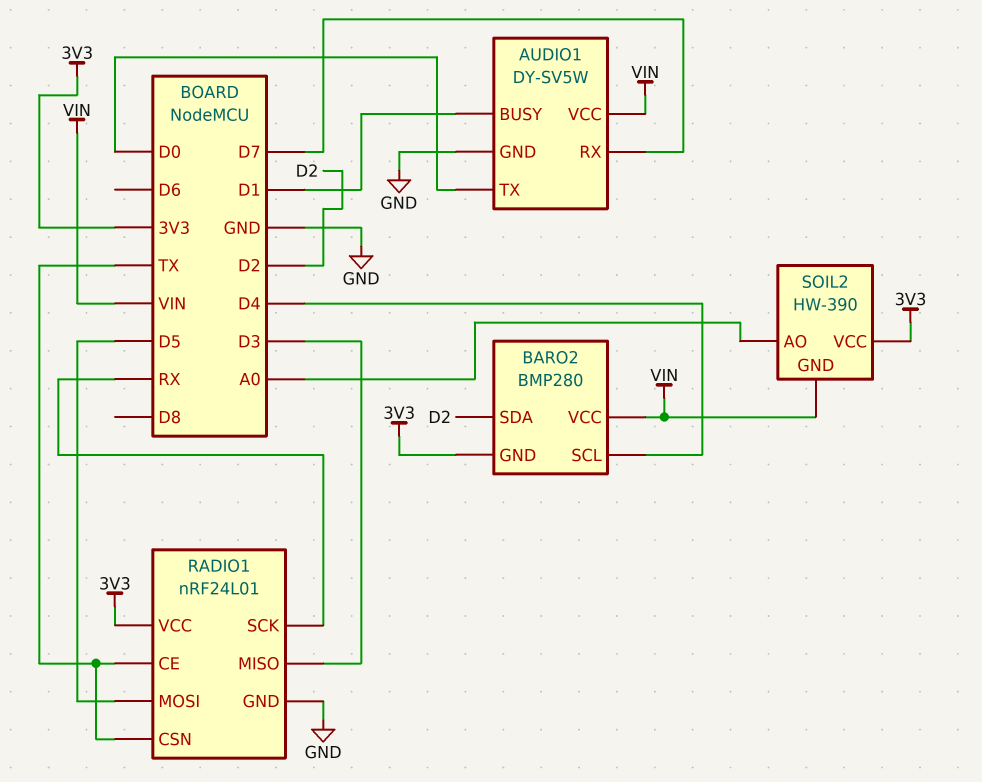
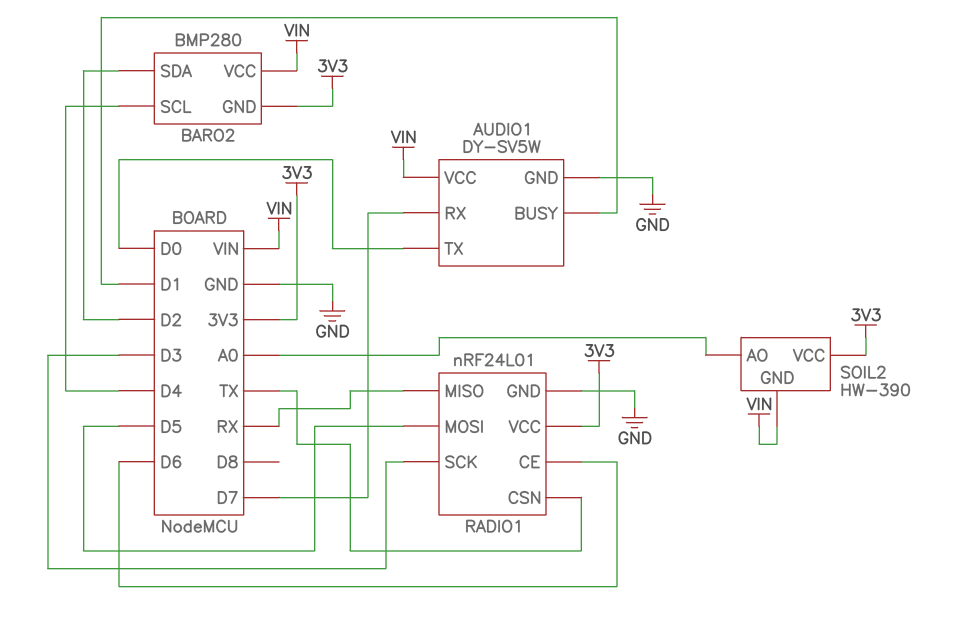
RADIO1 pin CE: TX -> D6
RADIO1 pin MISO: D3 -> RX
RADIO1 pin SCK: RX -> D3

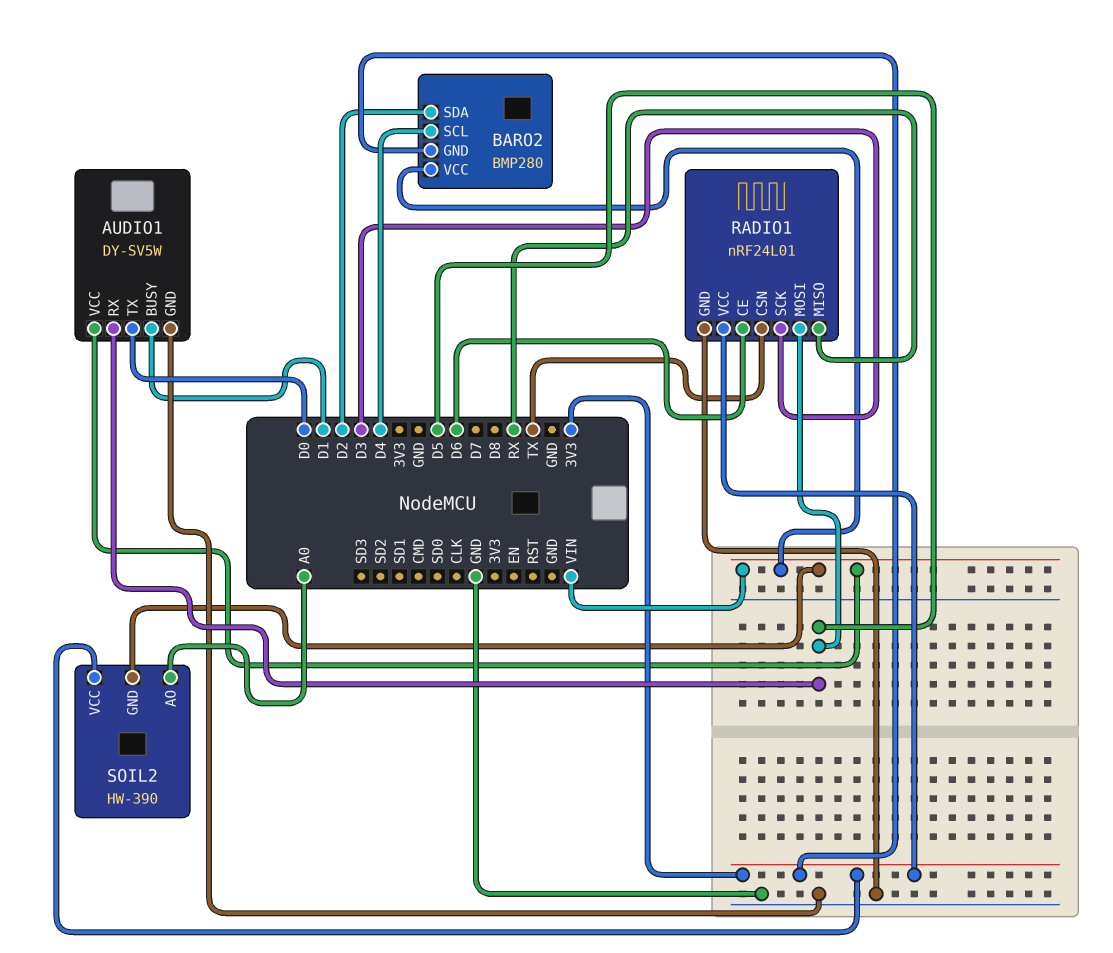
AUDIO1 pin RX: D7 -> D5

